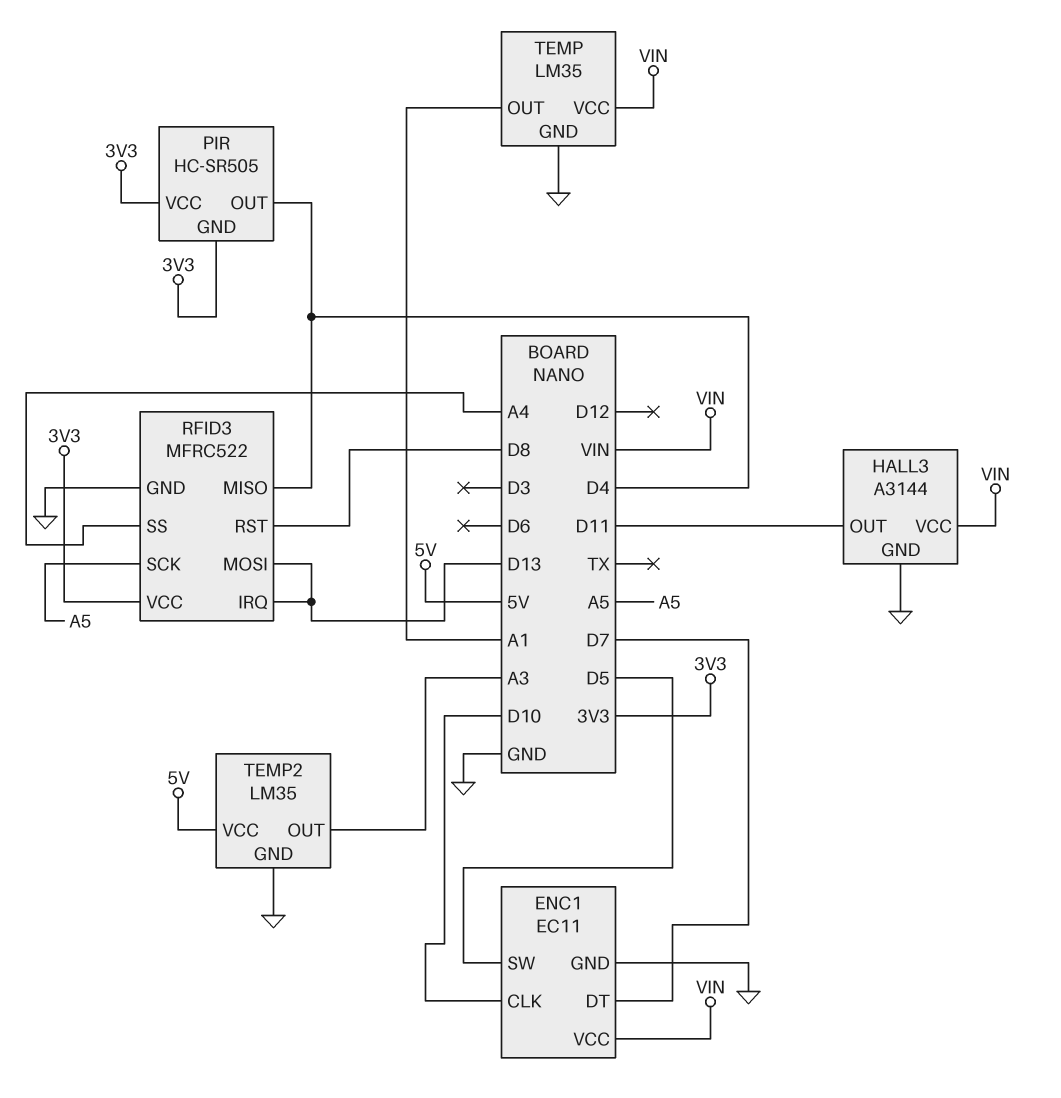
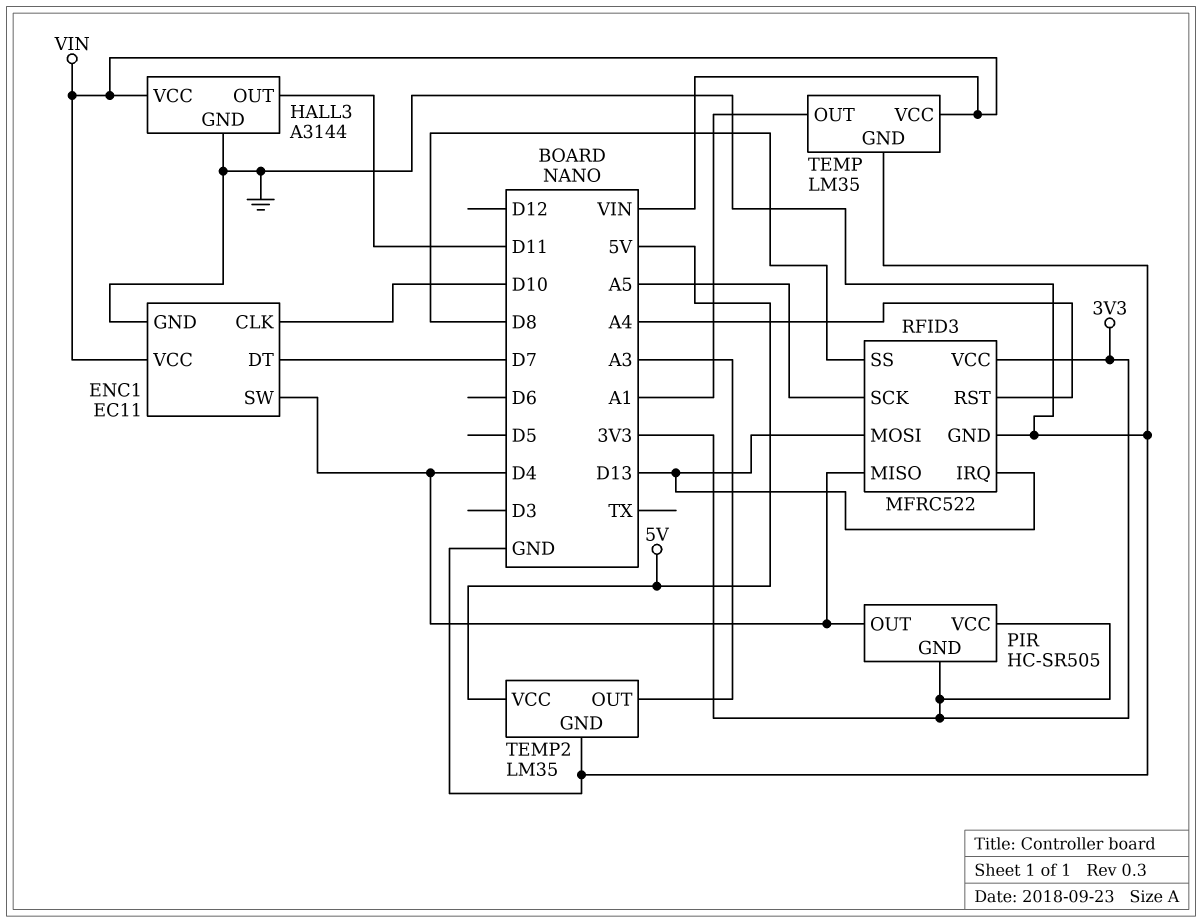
ENC1 pin SW: D5 -> D4
RFID3 pin RST: D8 -> A4
RFID3 pin SS: A4 -> D8

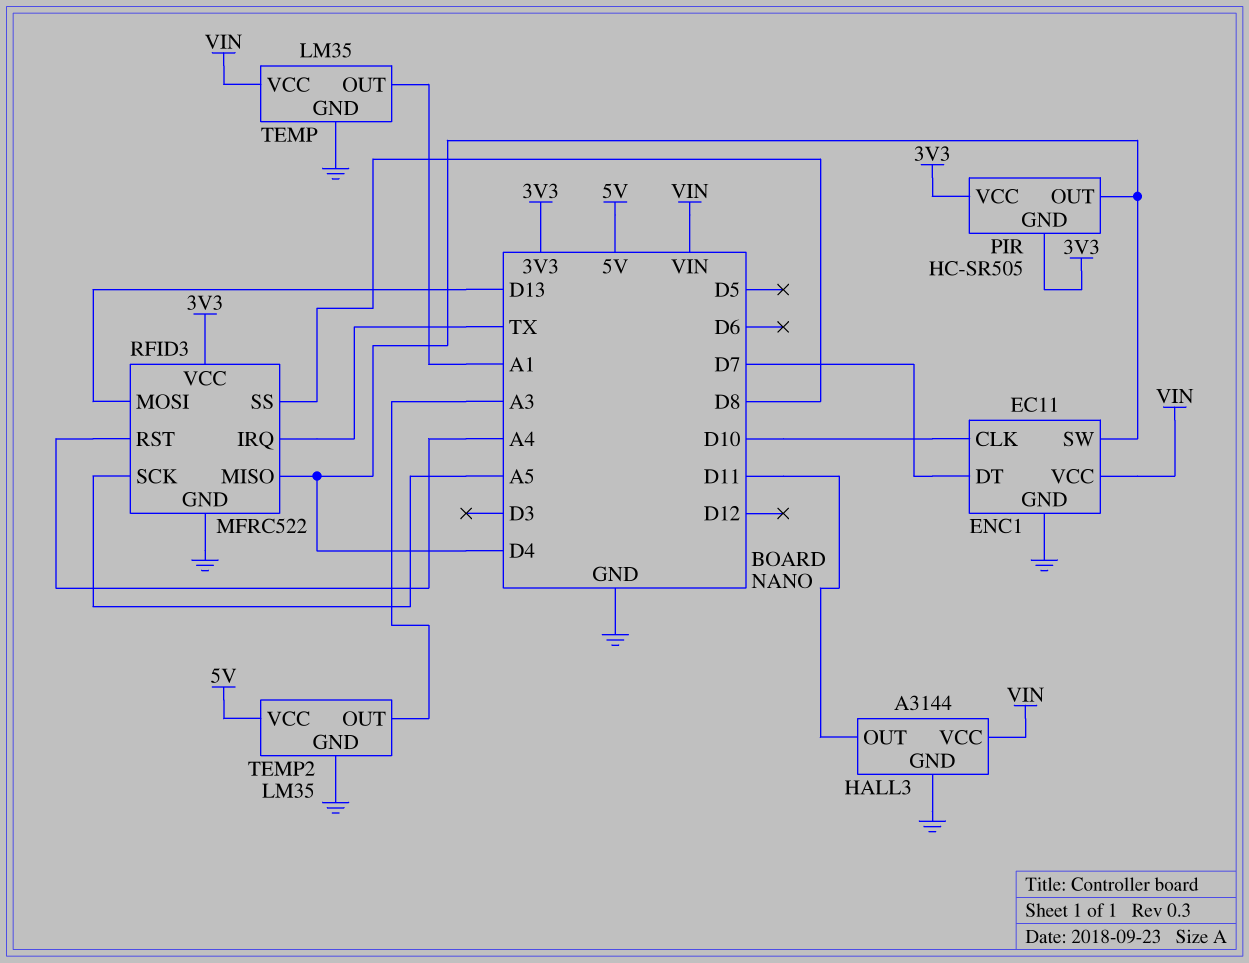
RFID3 pin IRQ: D13 -> TX

